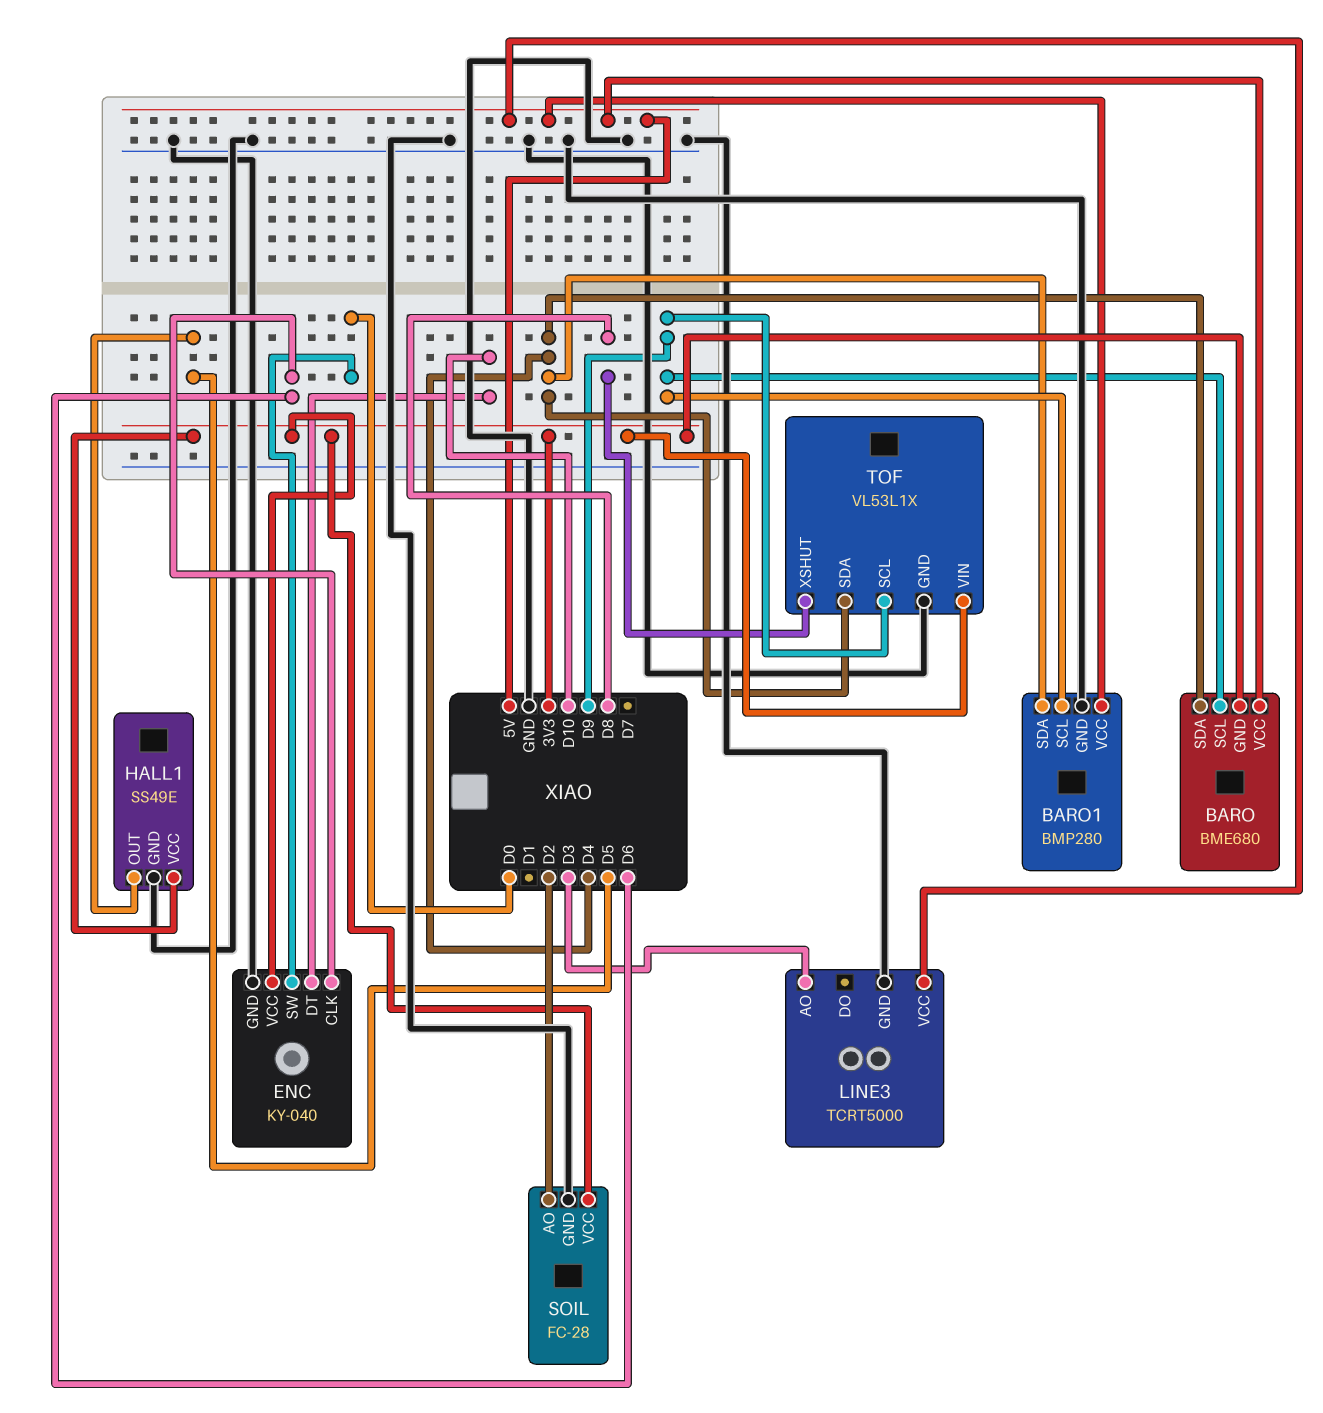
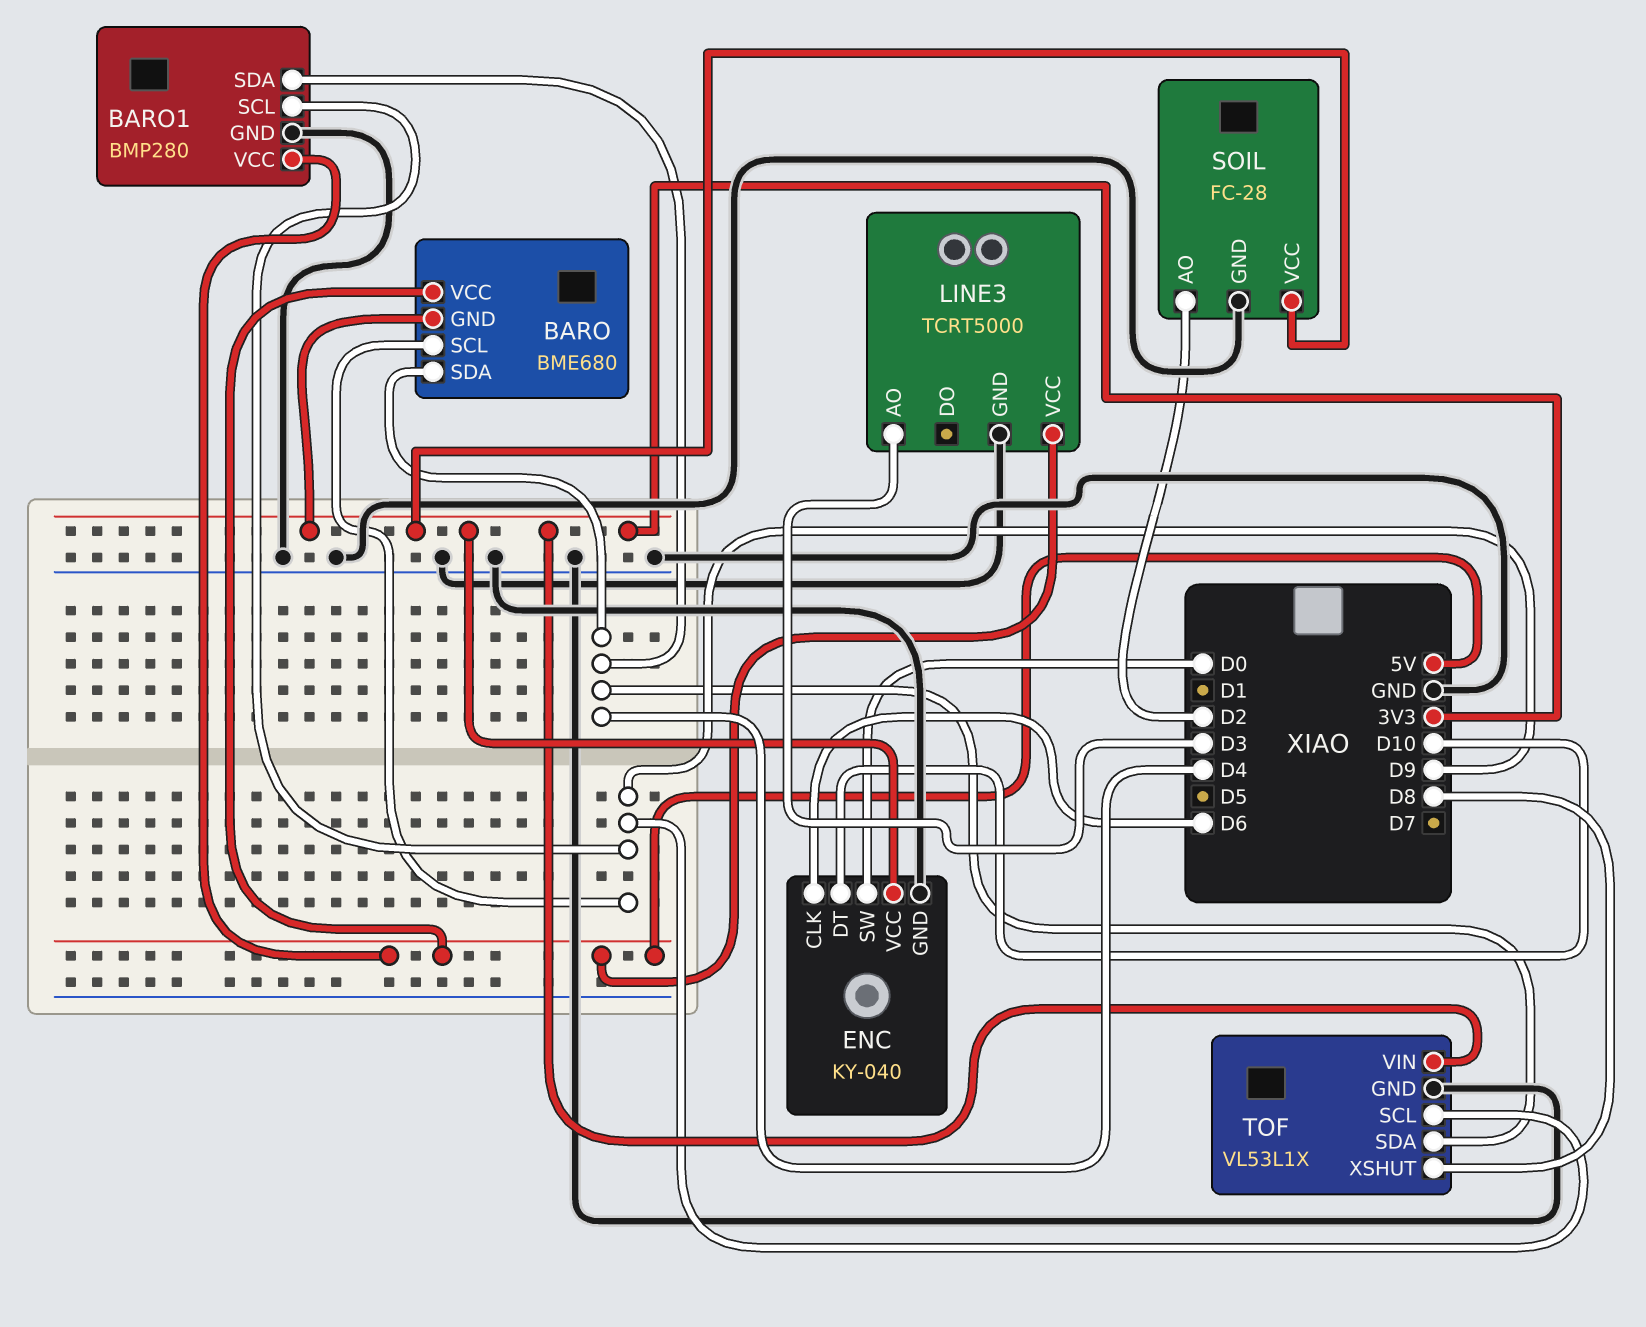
HALL1: SS49E -> none
HALL1 pin GND: GND -> none
HALL1 pin OUT: D5 -> none
HALL1 pin VCC: 3V3 -> none

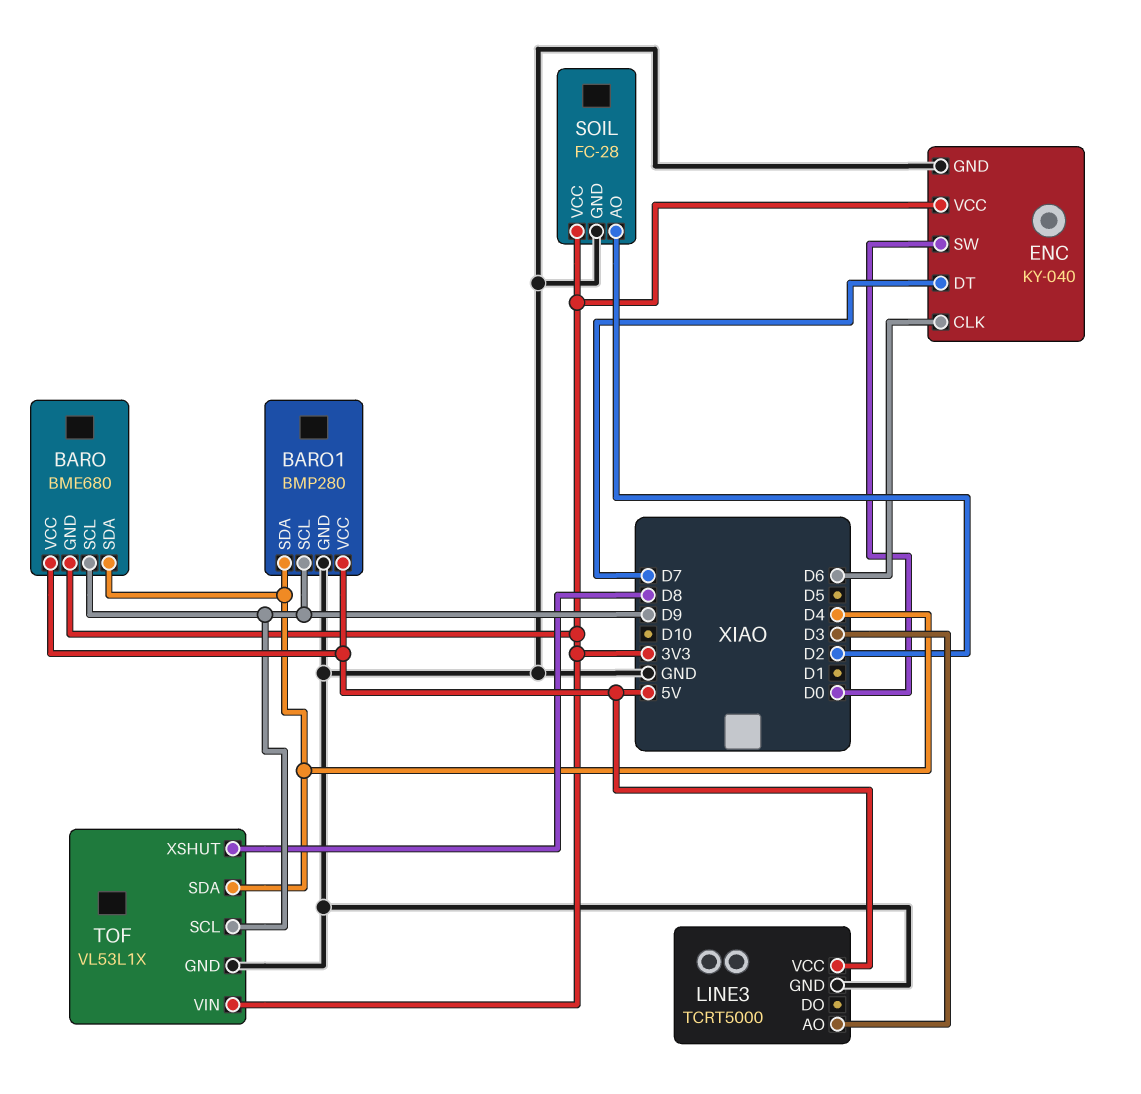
ENC pin DT: D10 -> D7

